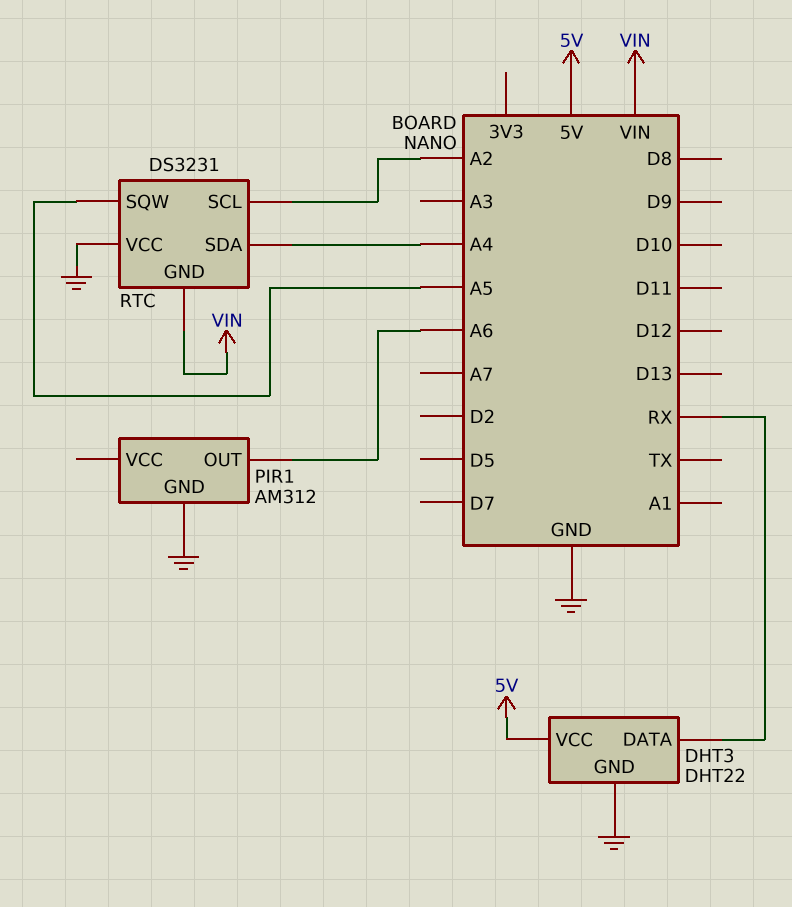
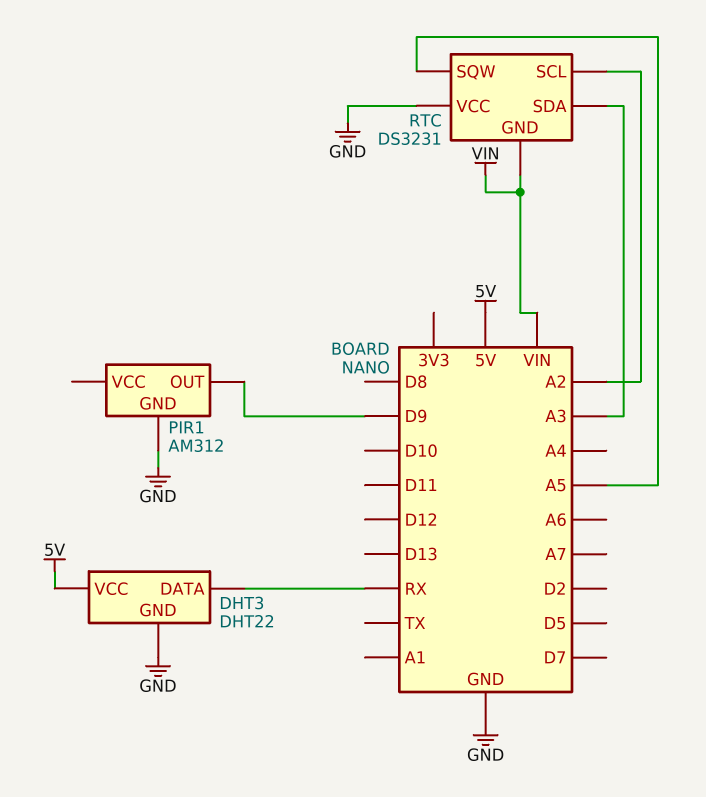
PIR1 pin OUT: A6 -> D9
RTC pin SDA: A4 -> A3

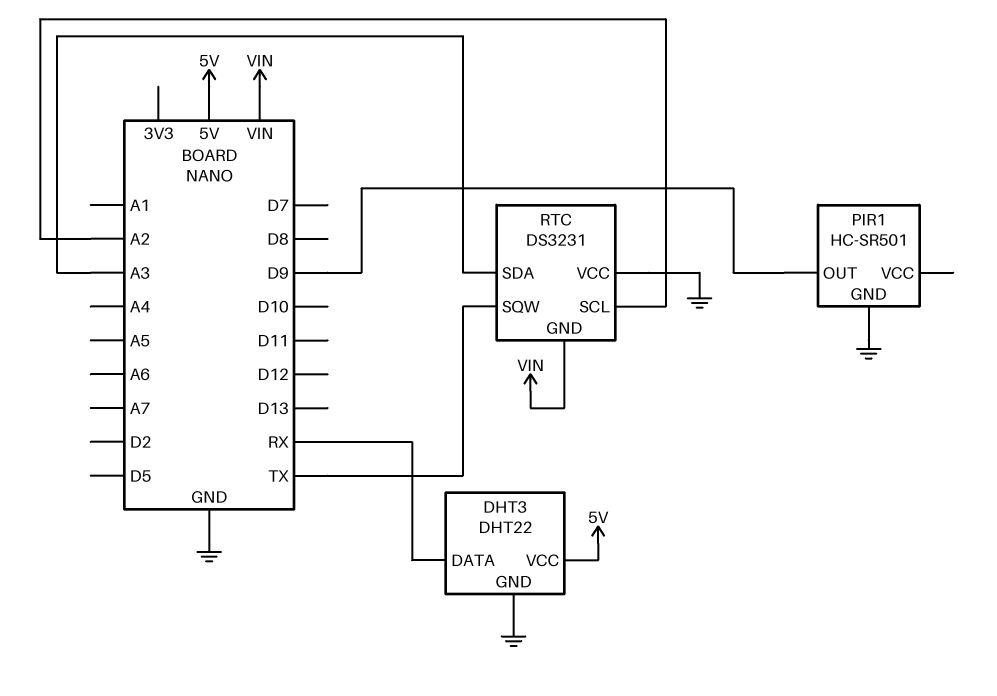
PIR1: AM312 -> HC-SR501
RTC pin SQW: A5 -> TX

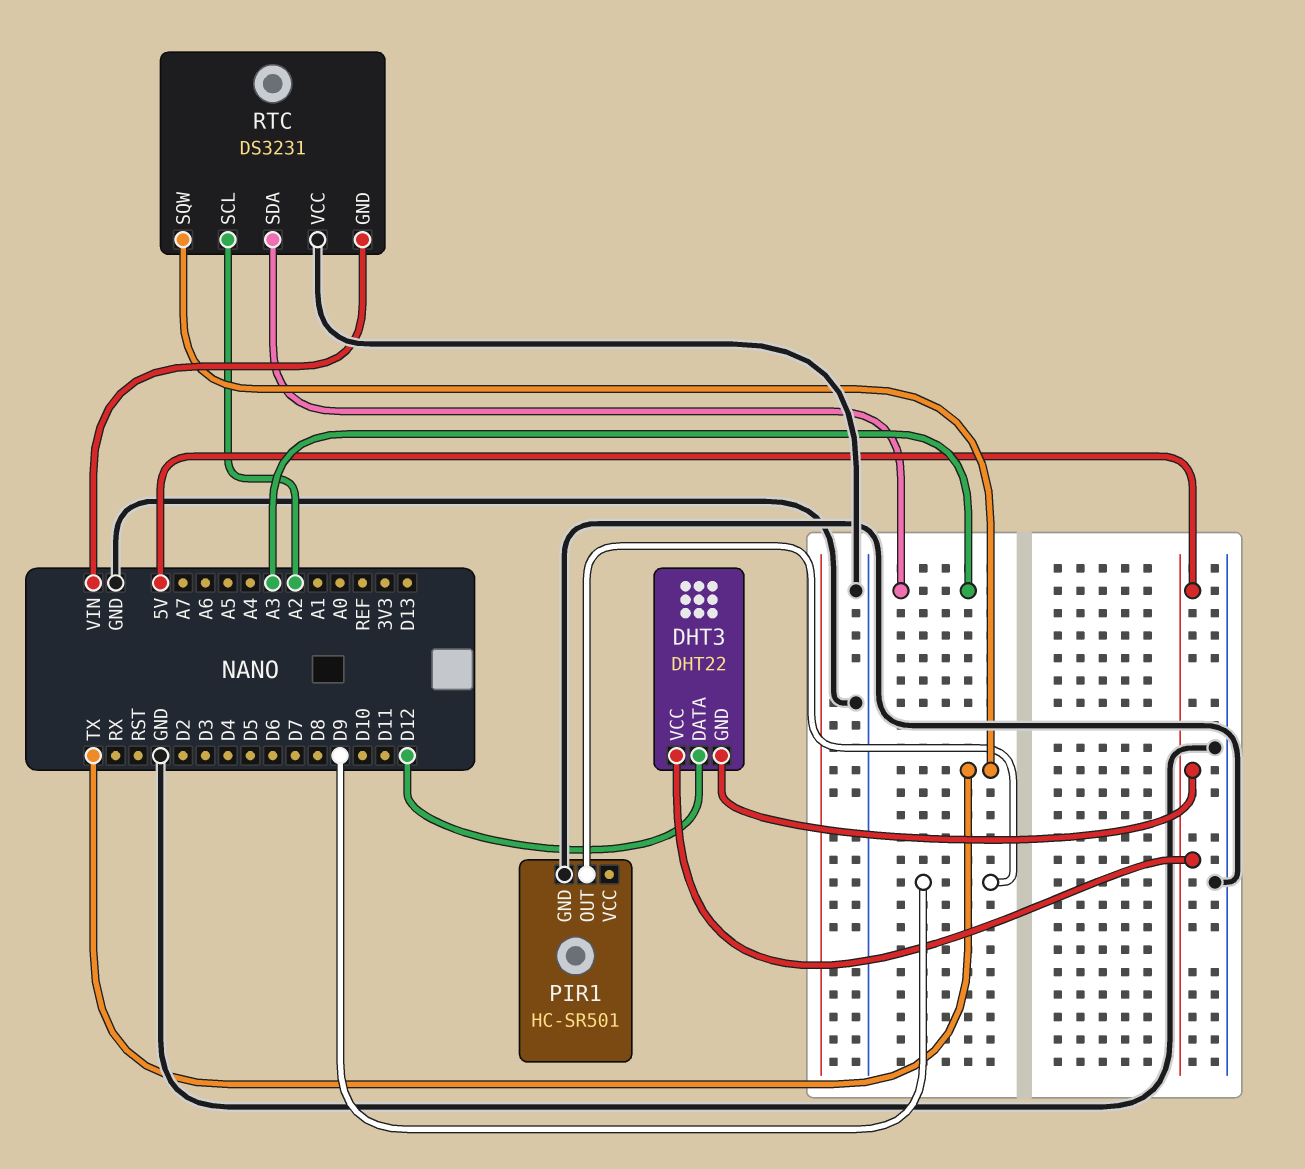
DHT3 pin DATA: RX -> D12
DHT3 pin GND: GND -> 5V

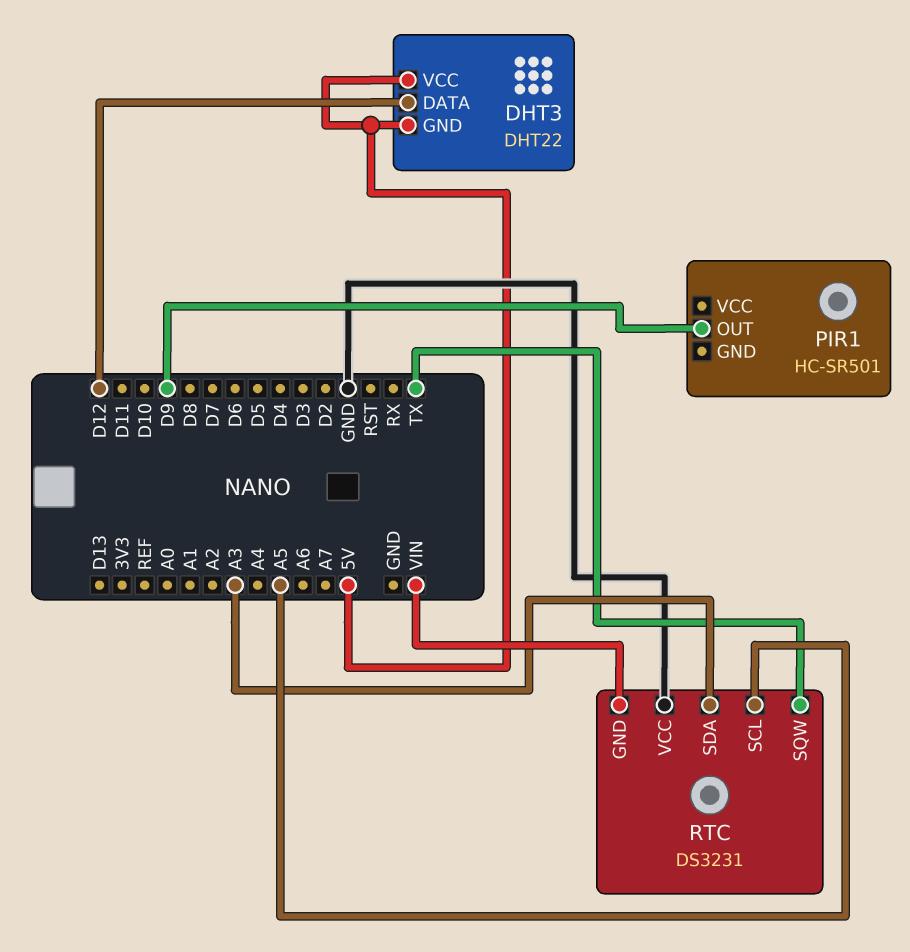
PIR1 pin GND: GND -> none
RTC pin SCL: A2 -> A5

